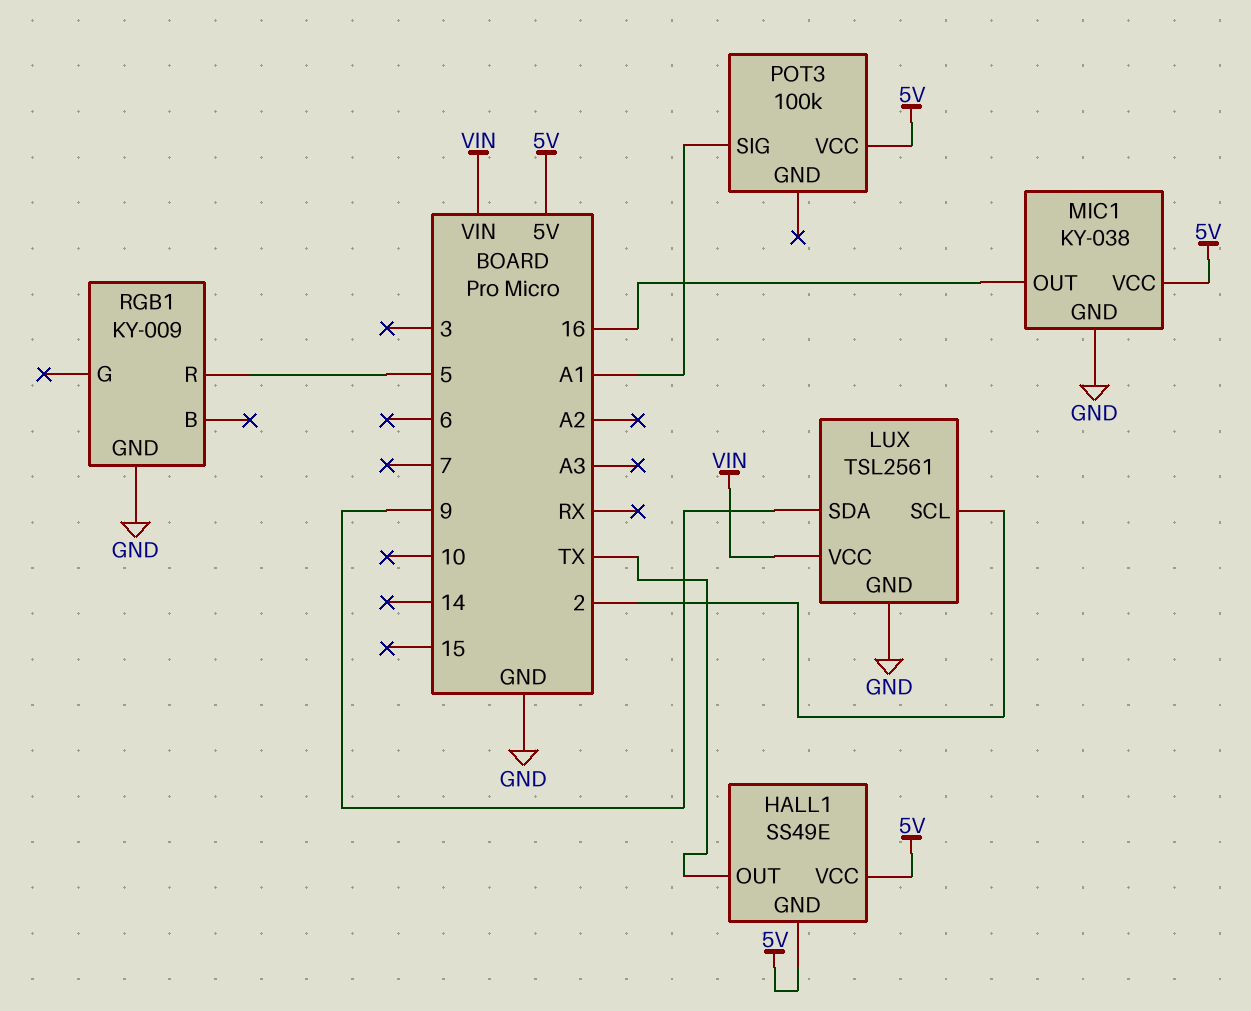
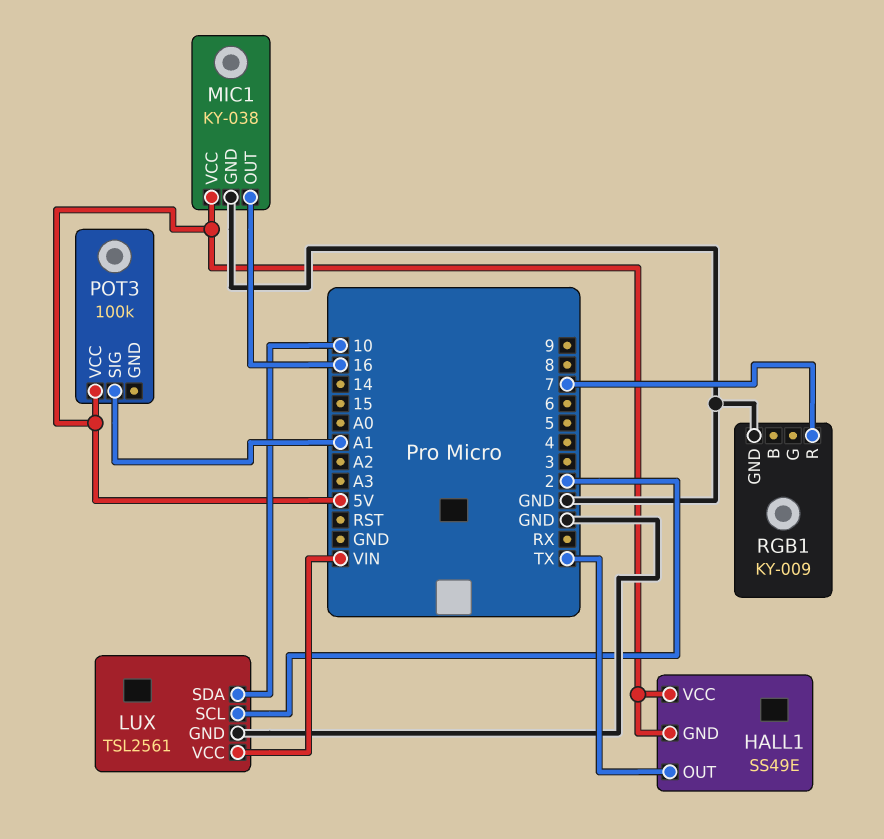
LUX pin SDA: 9 -> 10
RGB1 pin R: 5 -> 7

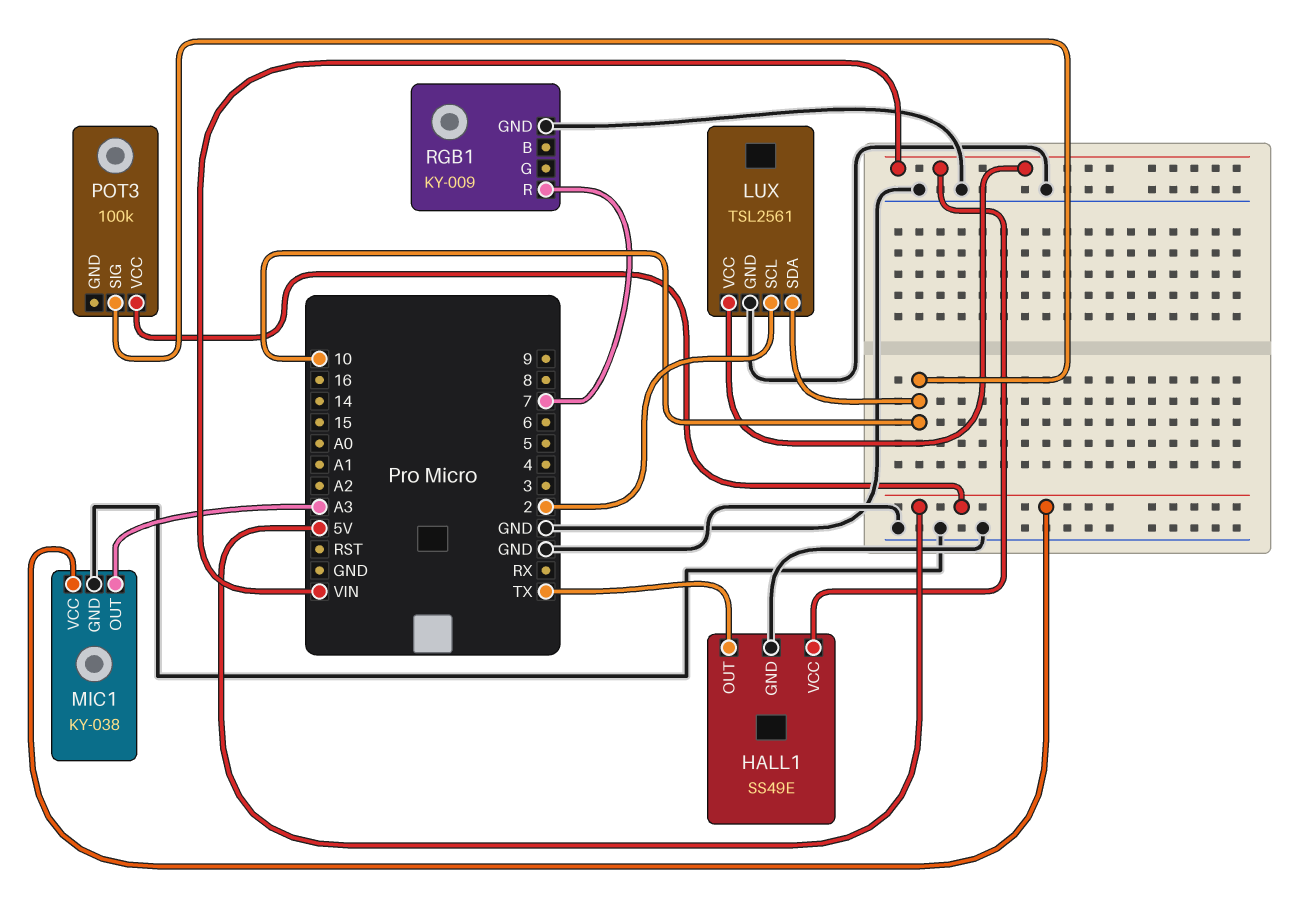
HALL1 pin GND: 5V -> GND
HALL1 pin VCC: 5V -> VIN
MIC1 pin OUT: 16 -> A3
POT3 pin SIG: A1 -> 10

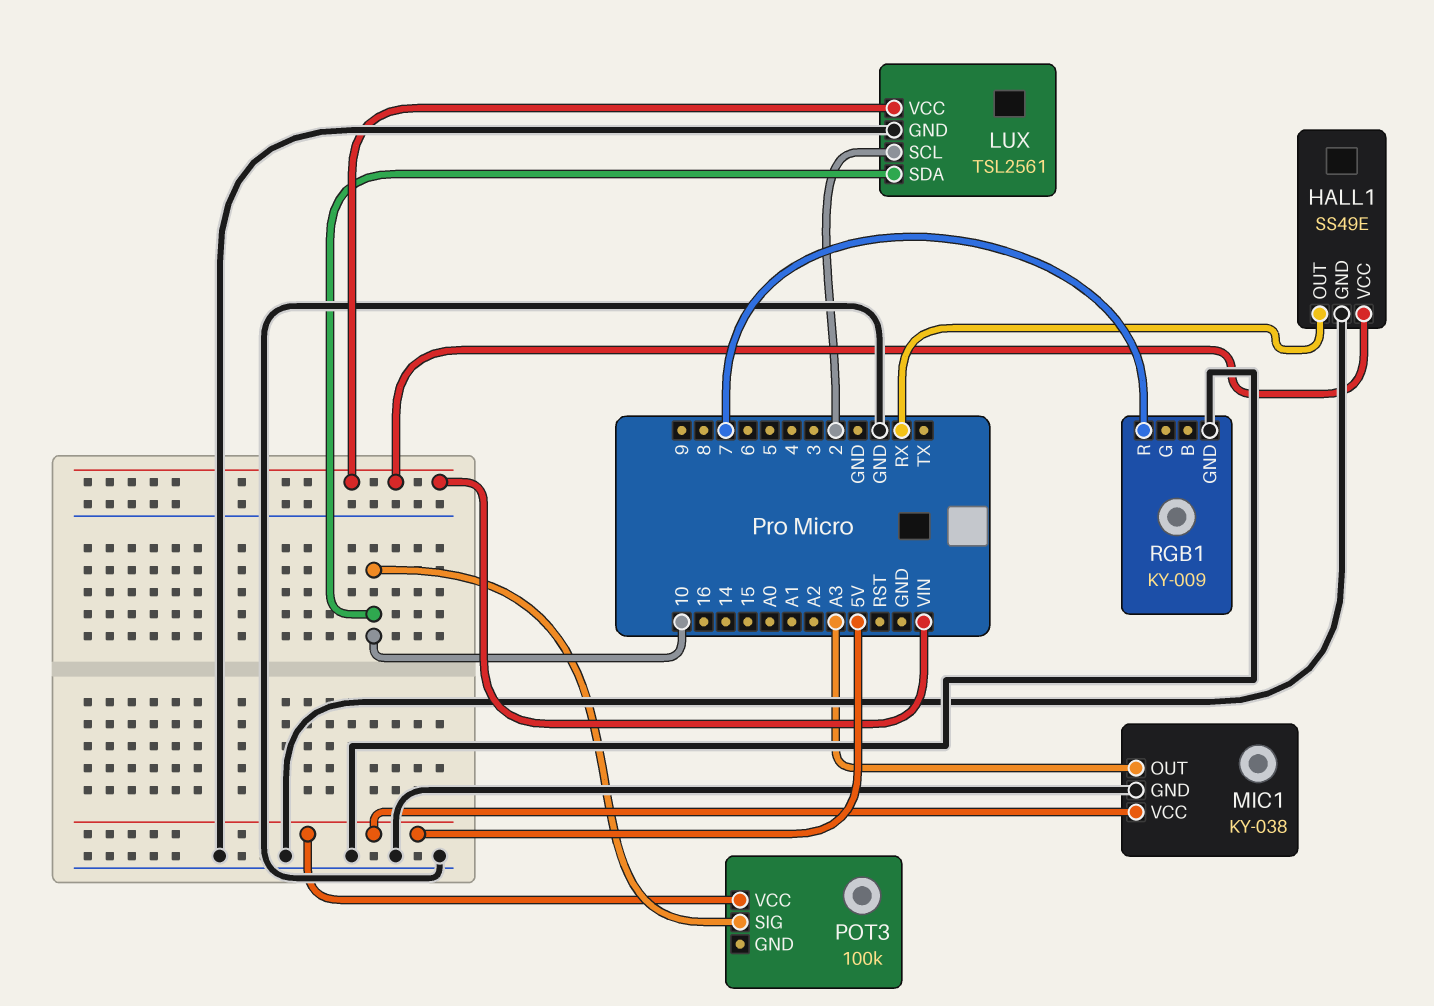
HALL1 pin OUT: TX -> RX

